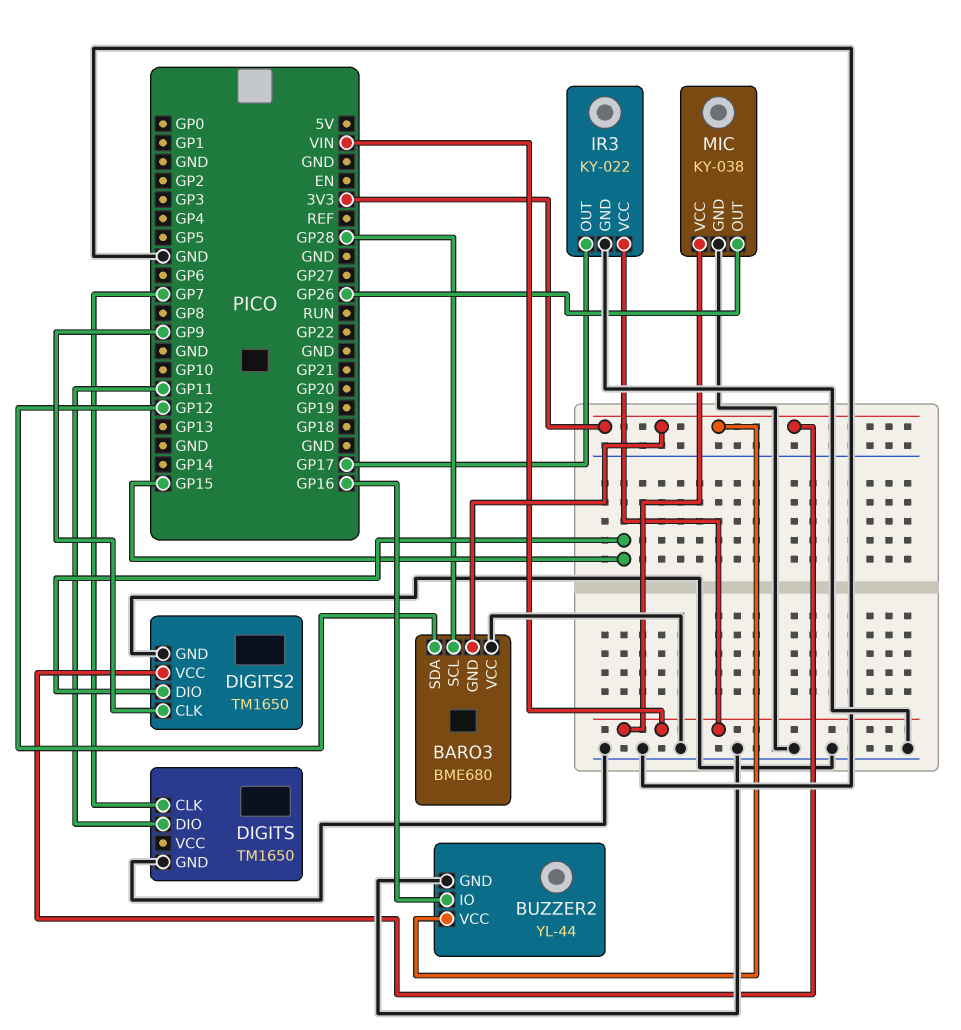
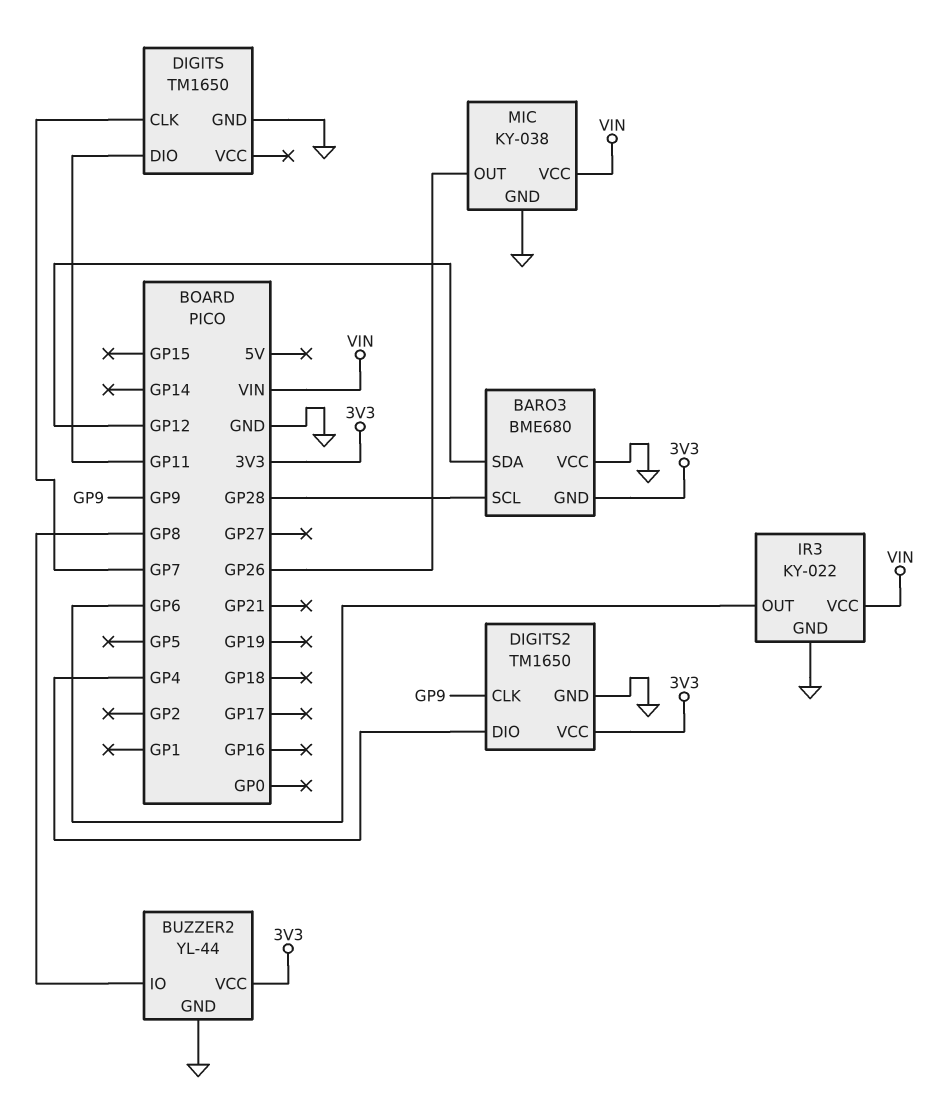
BUZZER2 pin IO: GP16 -> GP8
DIGITS2 pin DIO: GP15 -> GP4
IR3 pin OUT: GP17 -> GP6

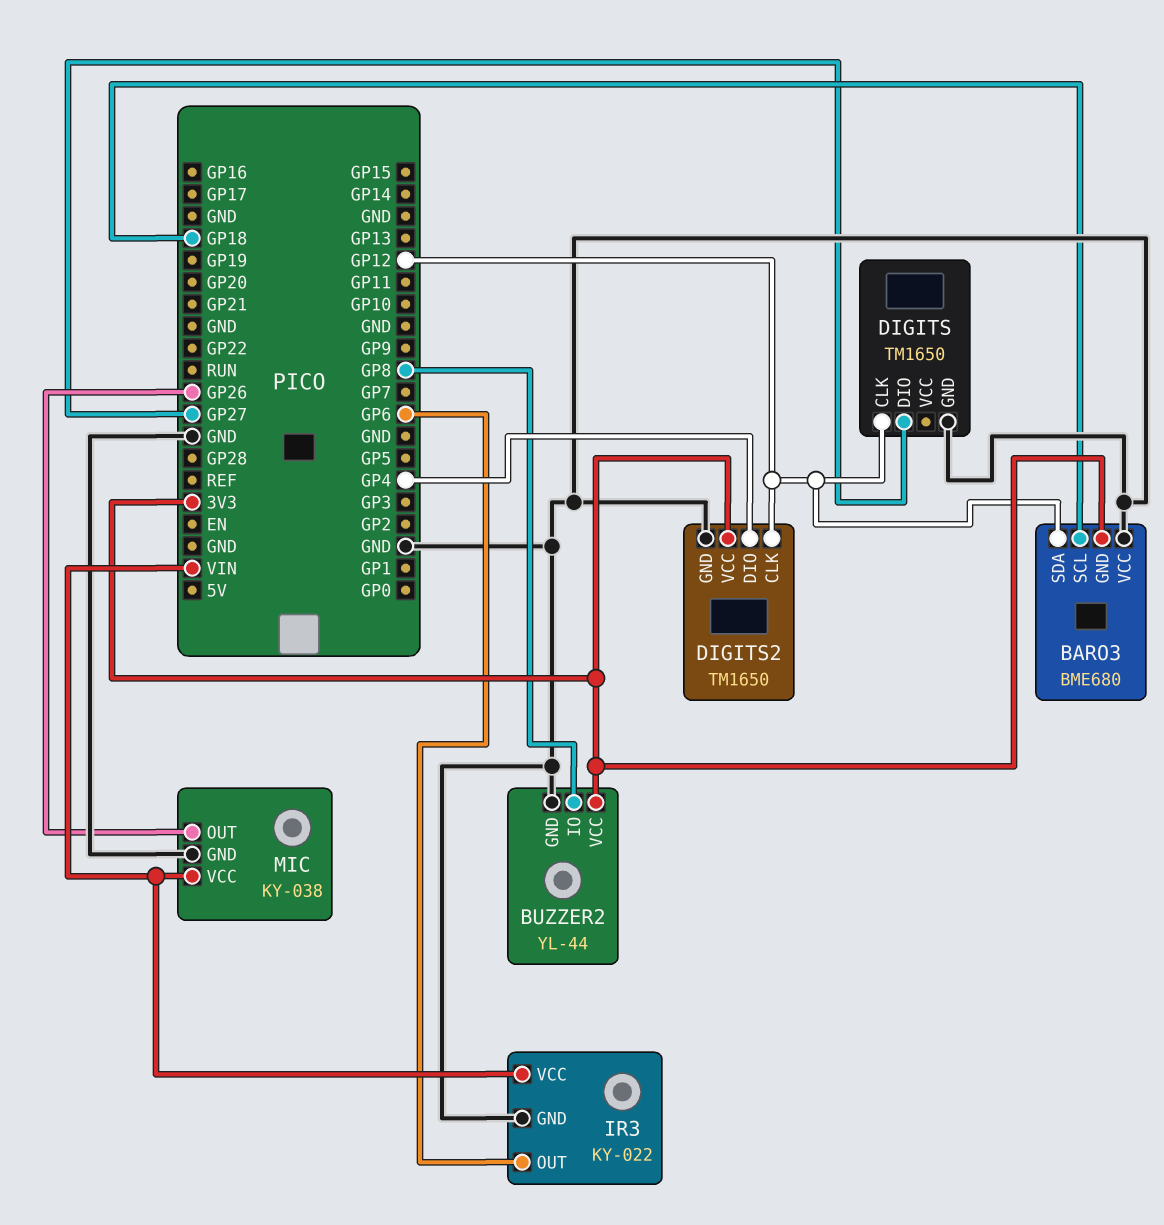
BARO3 pin SCL: GP28 -> GP18
DIGITS pin CLK: GP7 -> GP12
DIGITS pin DIO: GP11 -> GP27
DIGITS2 pin CLK: GP9 -> GP12

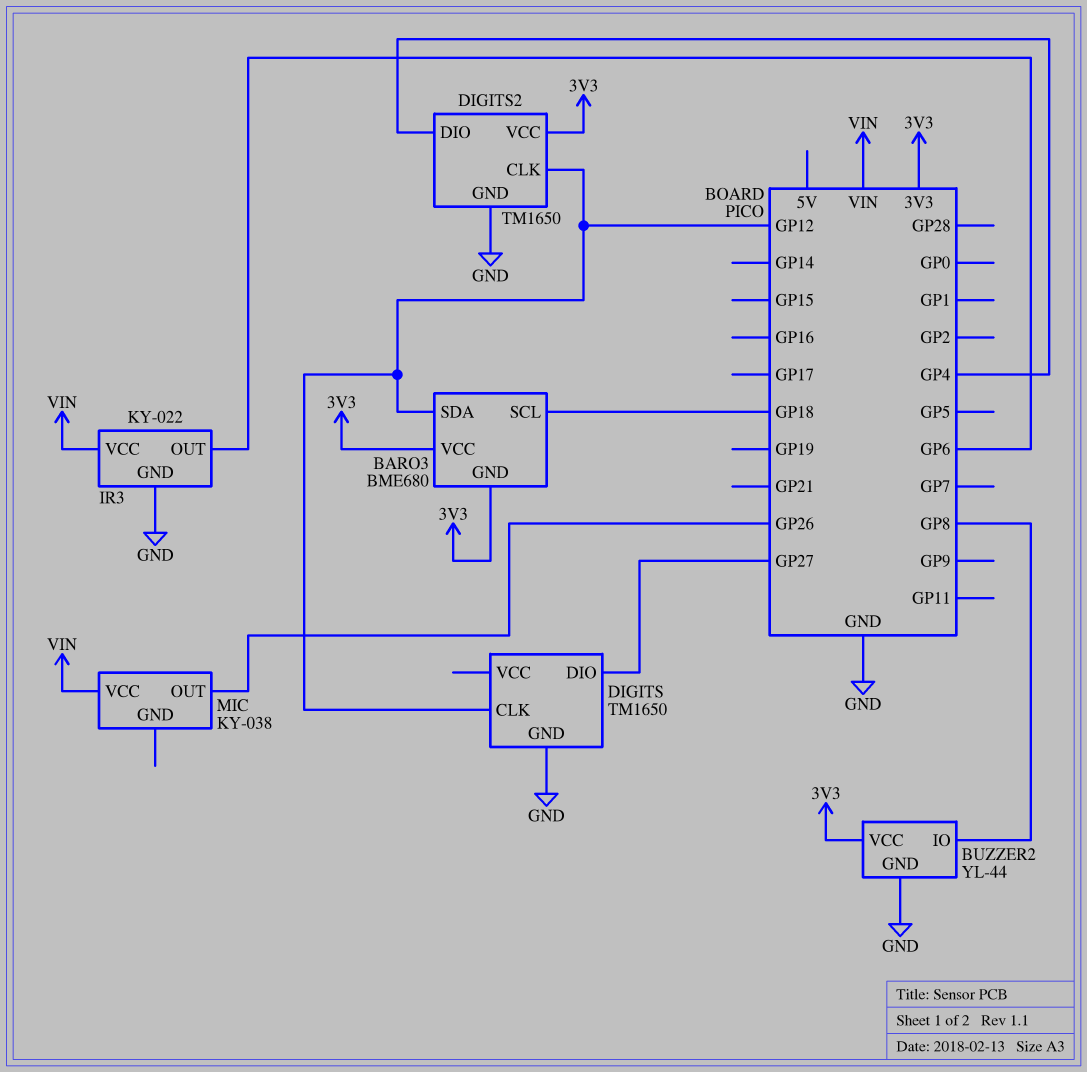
BARO3 pin VCC: GND -> 3V3
MIC pin GND: GND -> none

